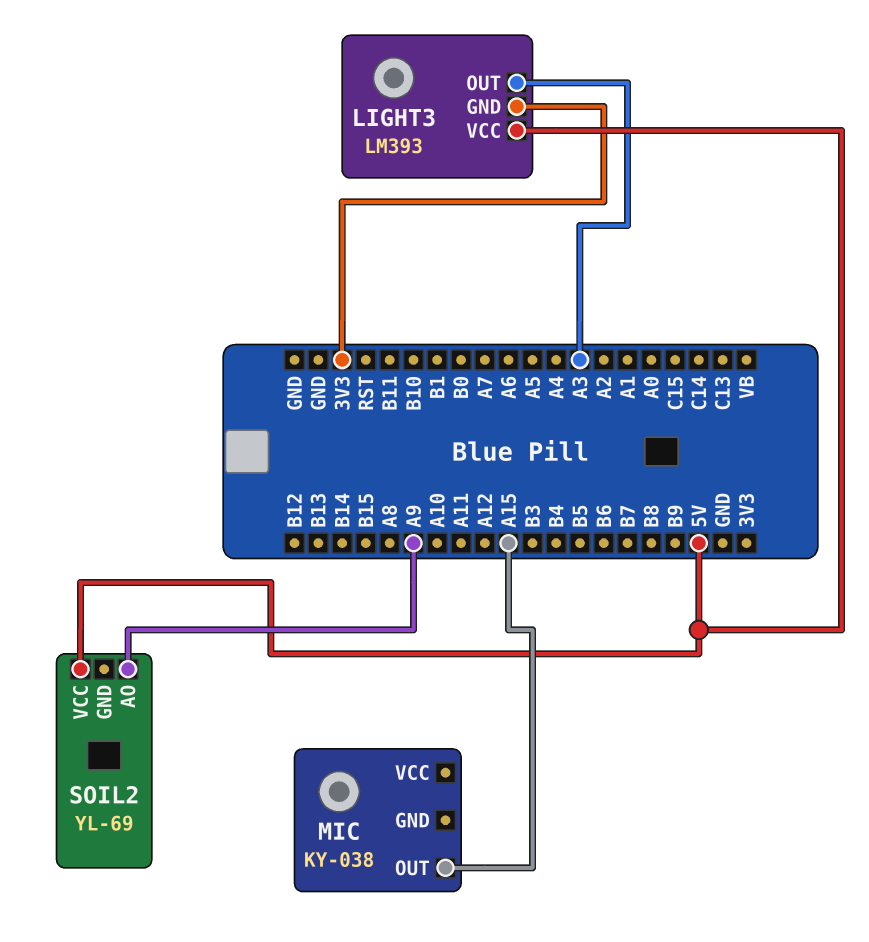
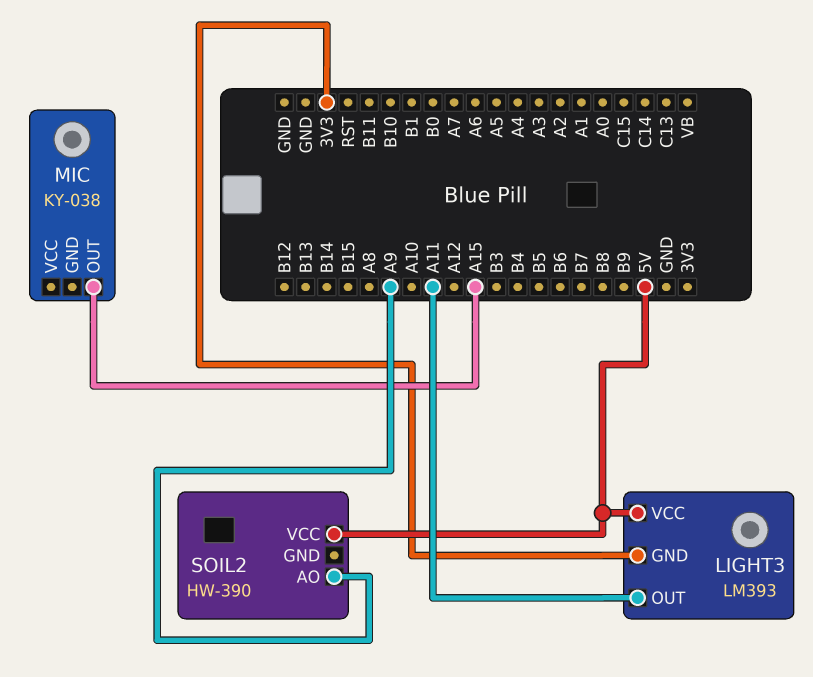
LIGHT3 pin OUT: A3 -> A11
SOIL2: YL-69 -> HW-390

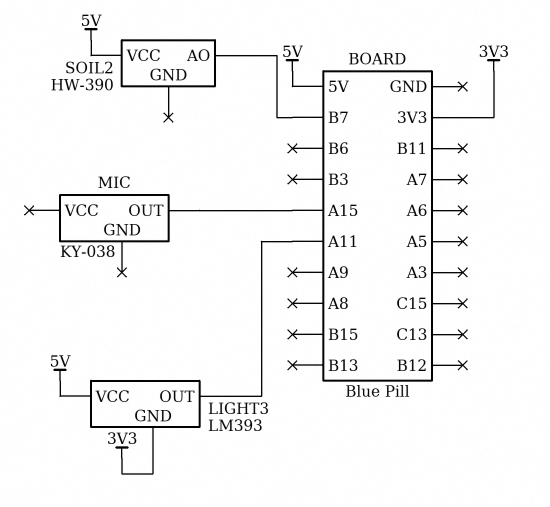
SOIL2 pin AO: A9 -> B7

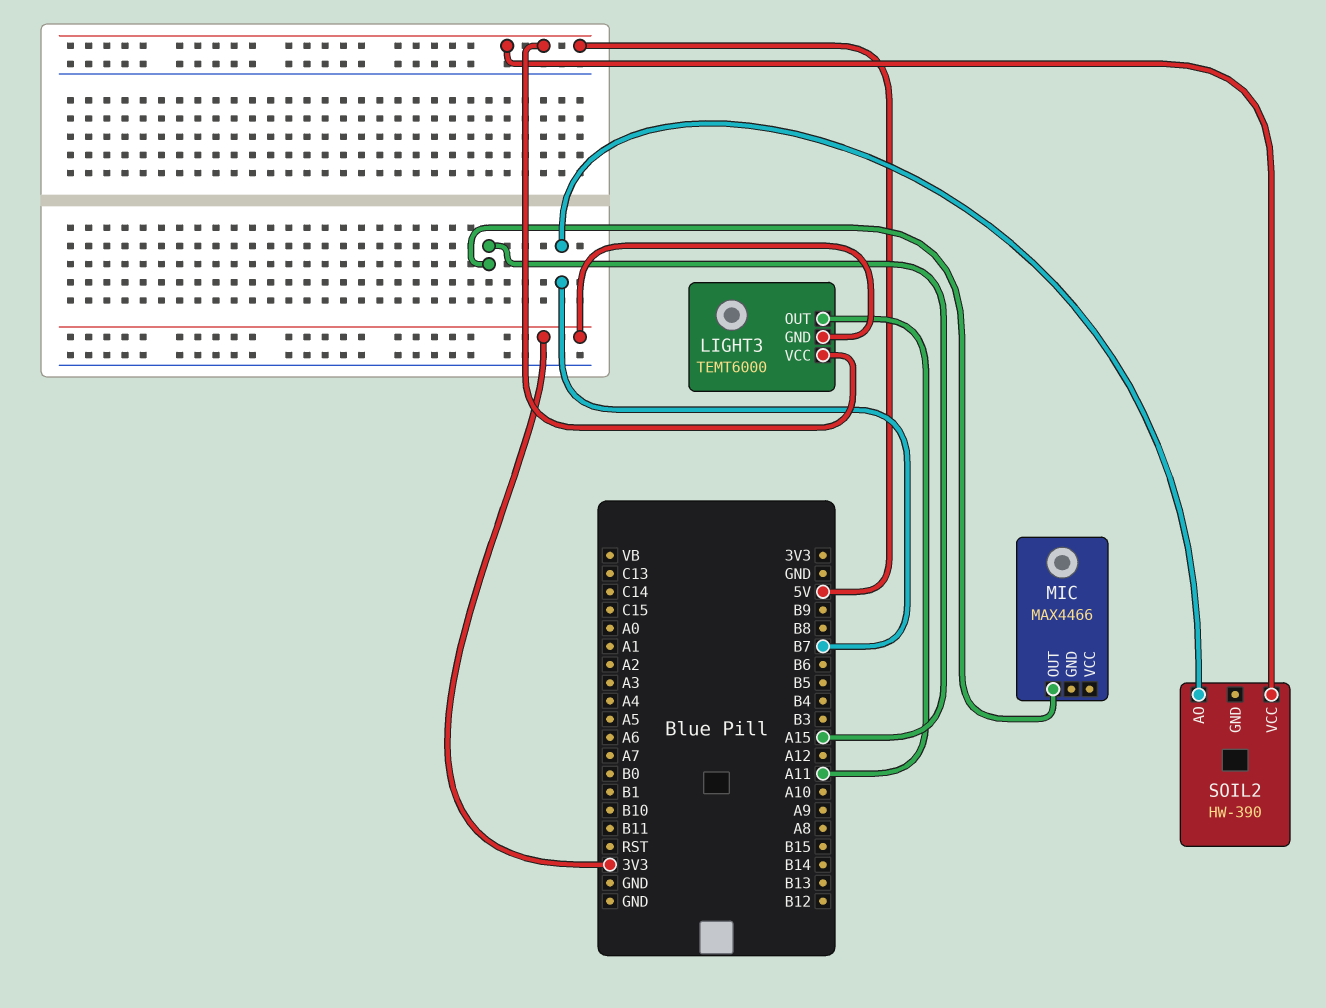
LIGHT3: LM393 -> TEMT6000
MIC: KY-038 -> MAX4466

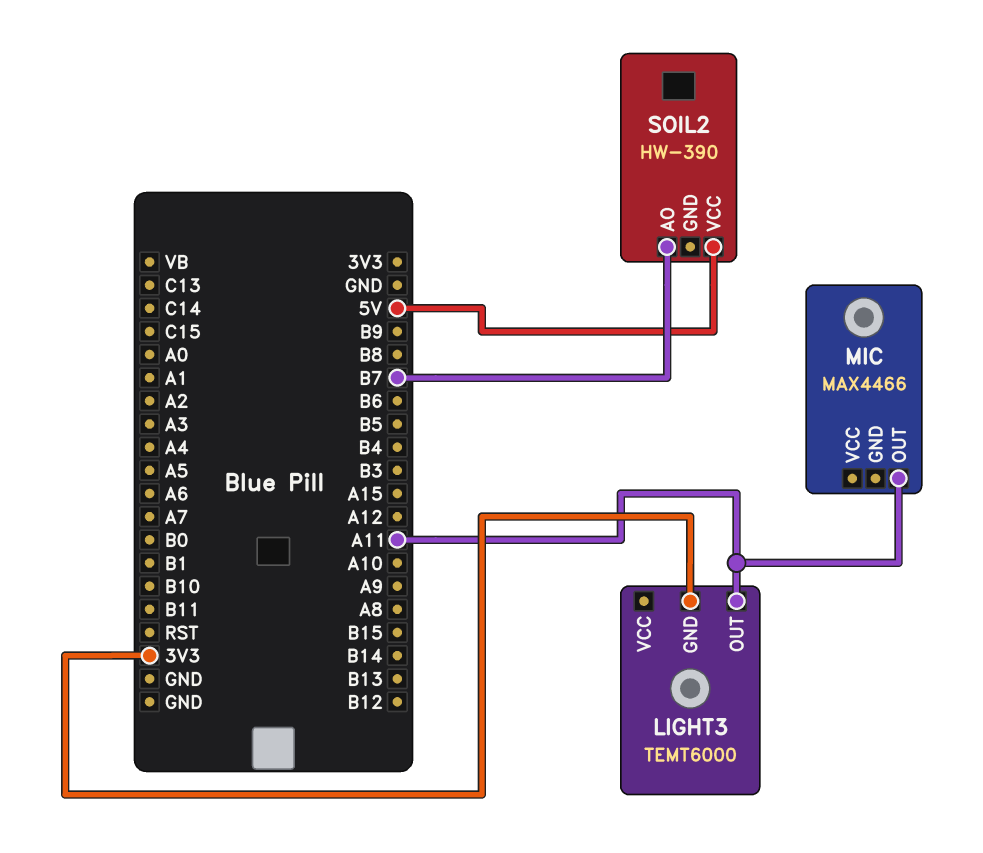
LIGHT3 pin VCC: 5V -> none
MIC pin OUT: A15 -> A11

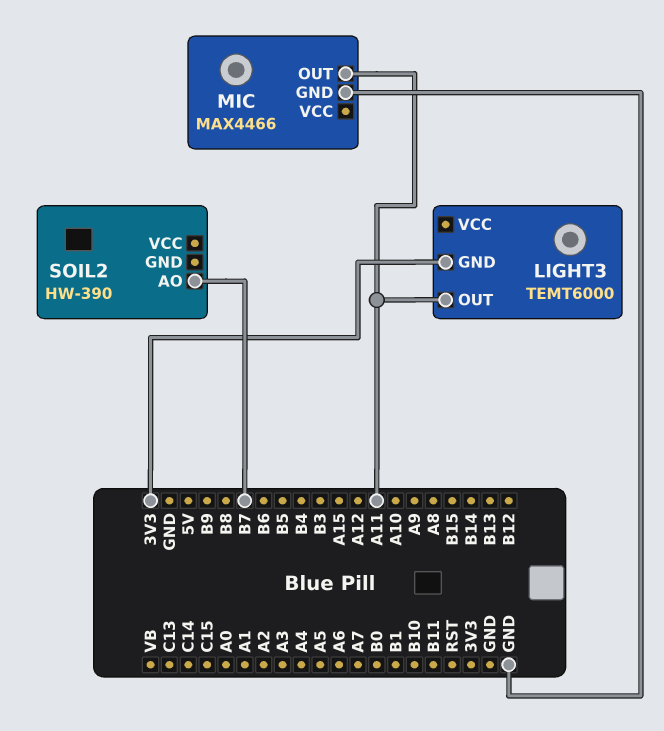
MIC pin GND: none -> GND
SOIL2 pin VCC: 5V -> none

